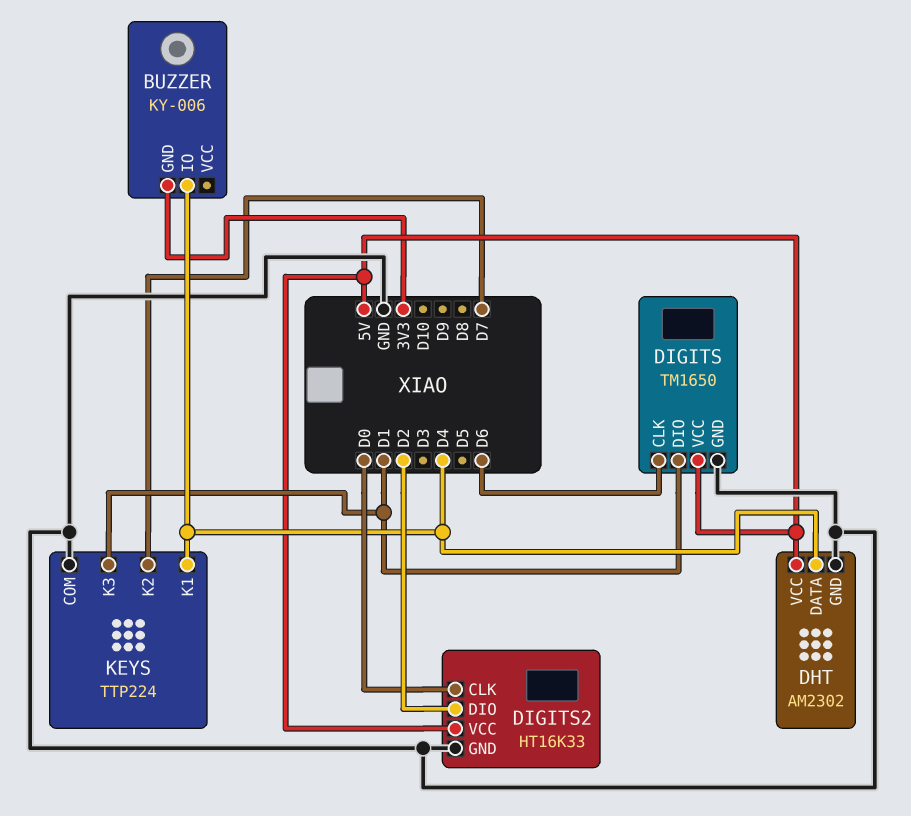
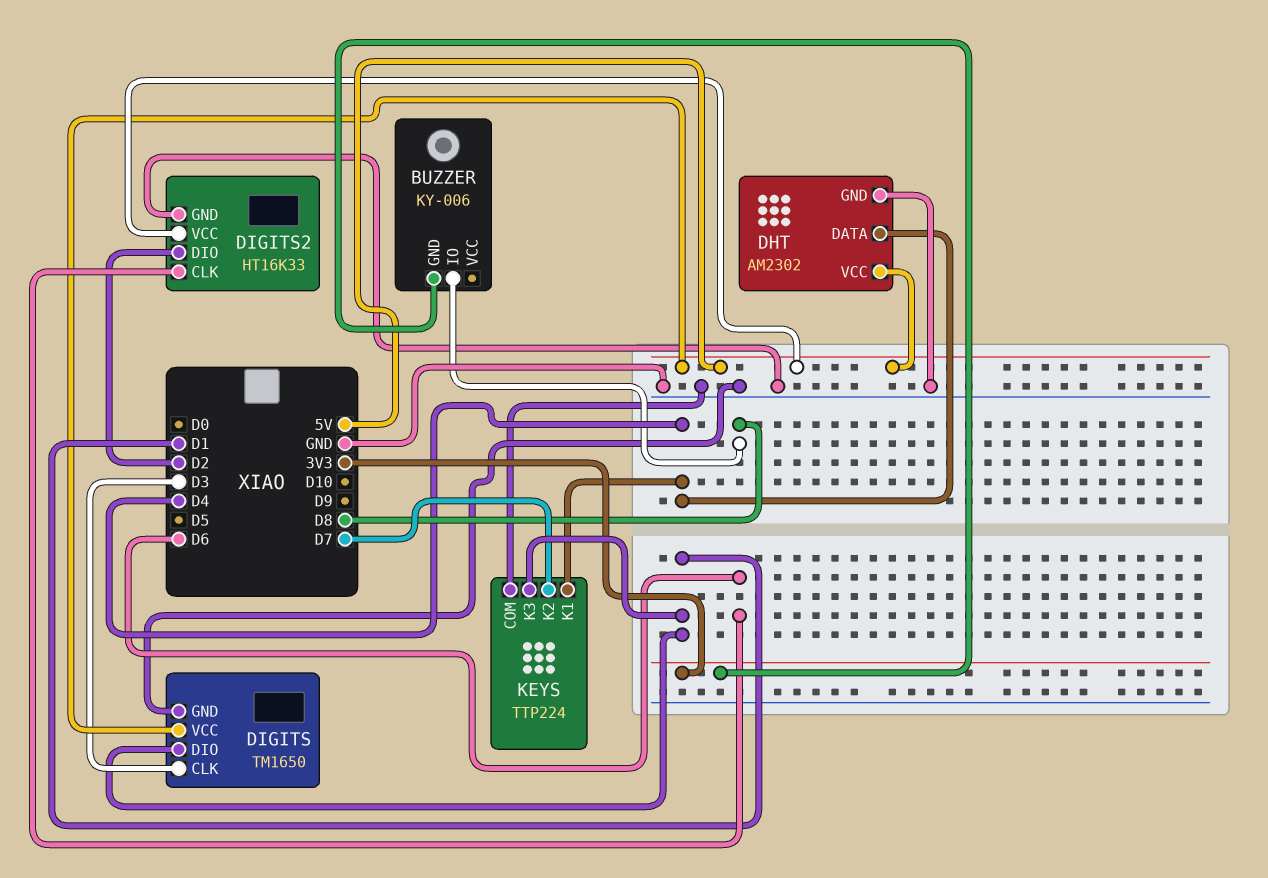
BUZZER pin IO: D4 -> D8
DIGITS pin CLK: D6 -> D3
DIGITS2 pin CLK: D0 -> D6

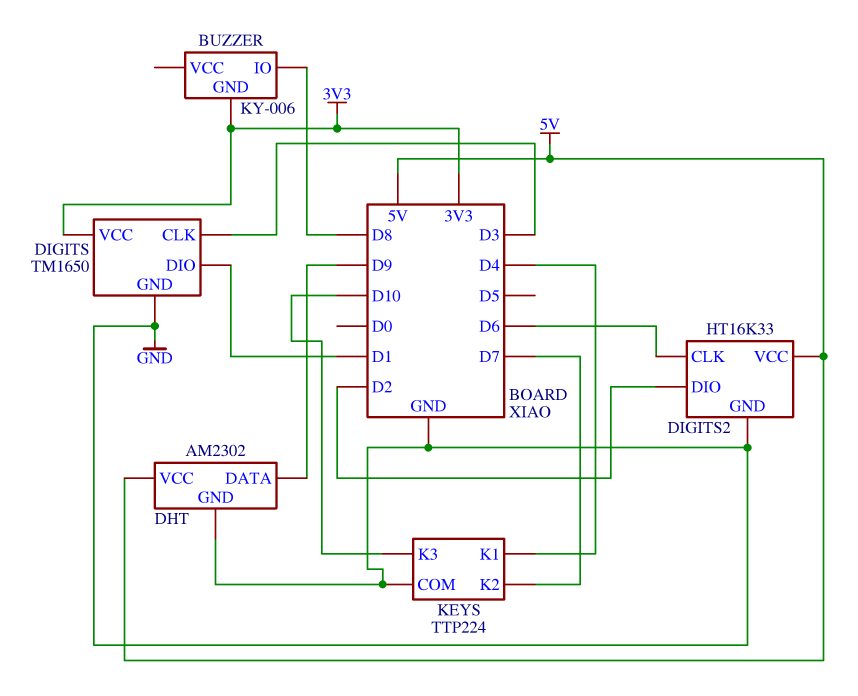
DHT pin DATA: D4 -> D9
DIGITS pin VCC: 5V -> 3V3
KEYS pin K3: D1 -> D10

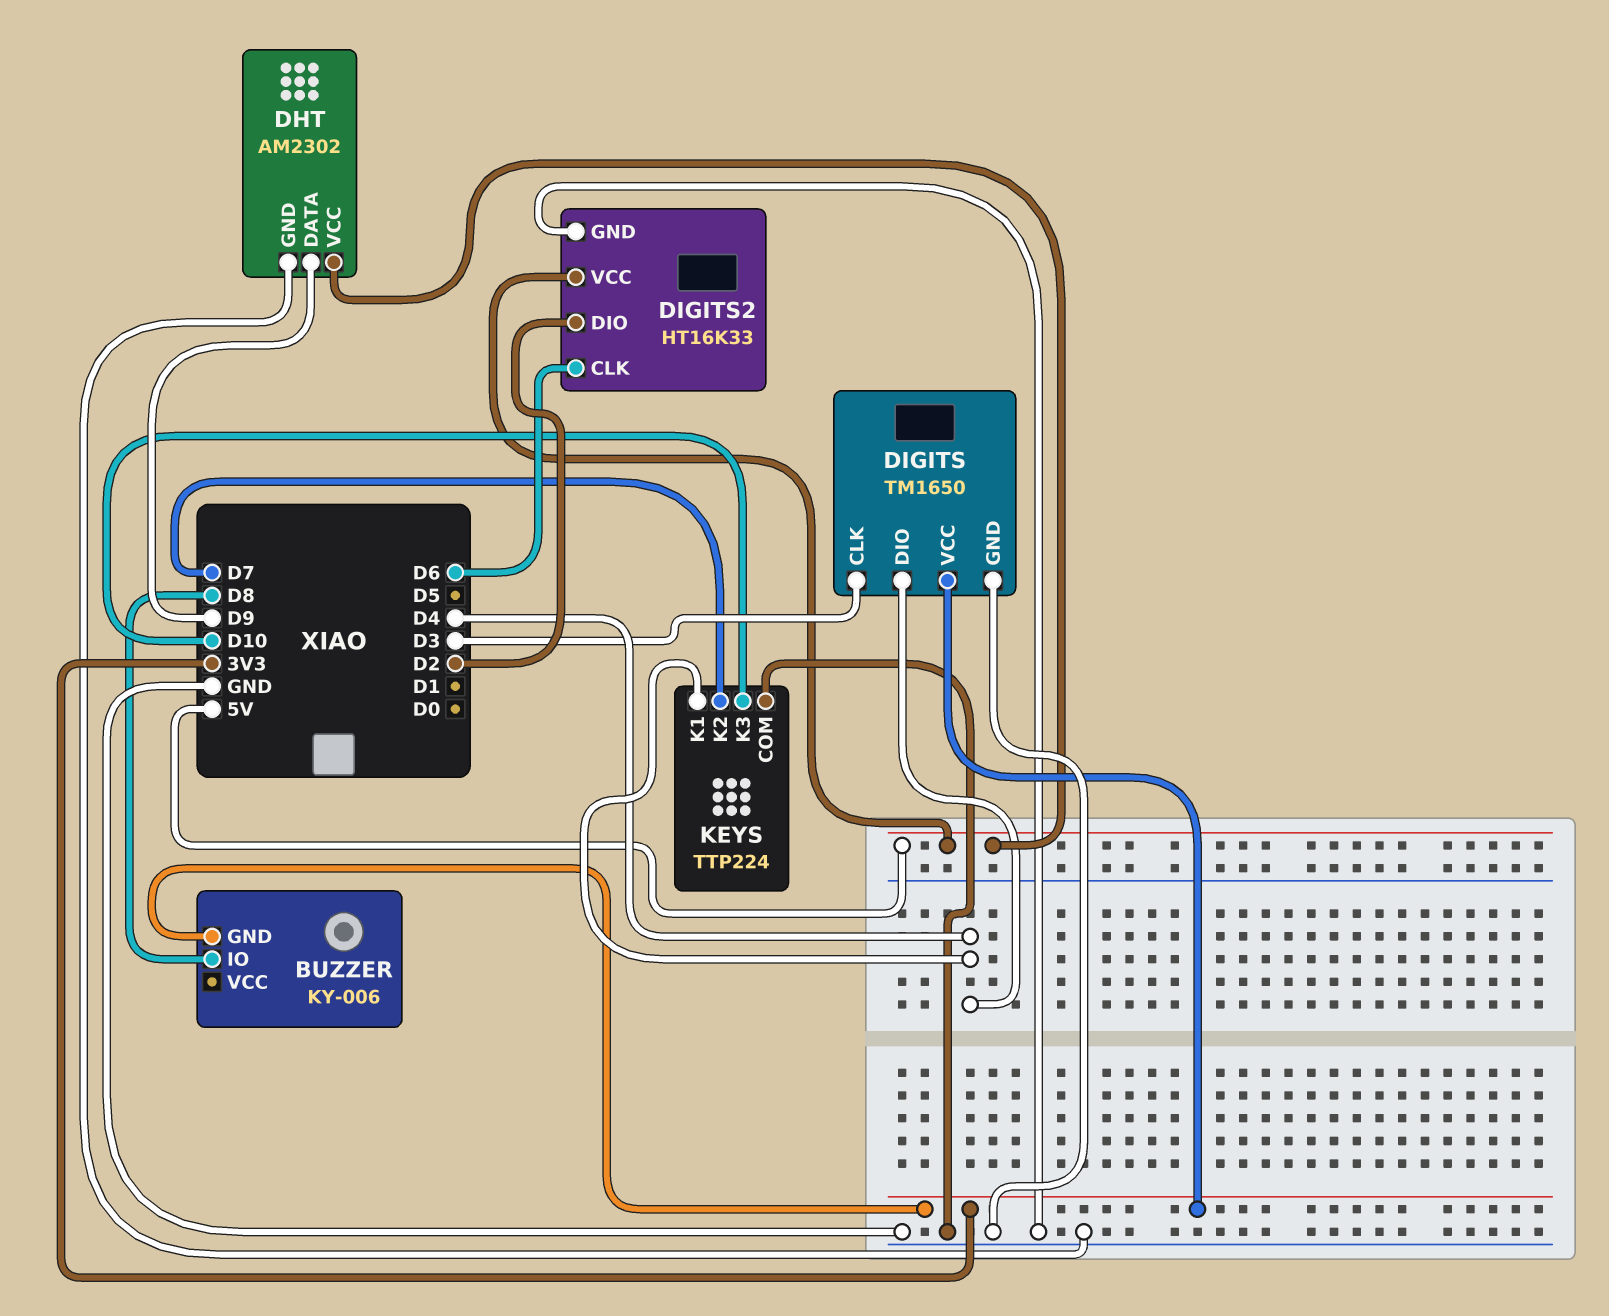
DIGITS pin DIO: D1 -> D4

